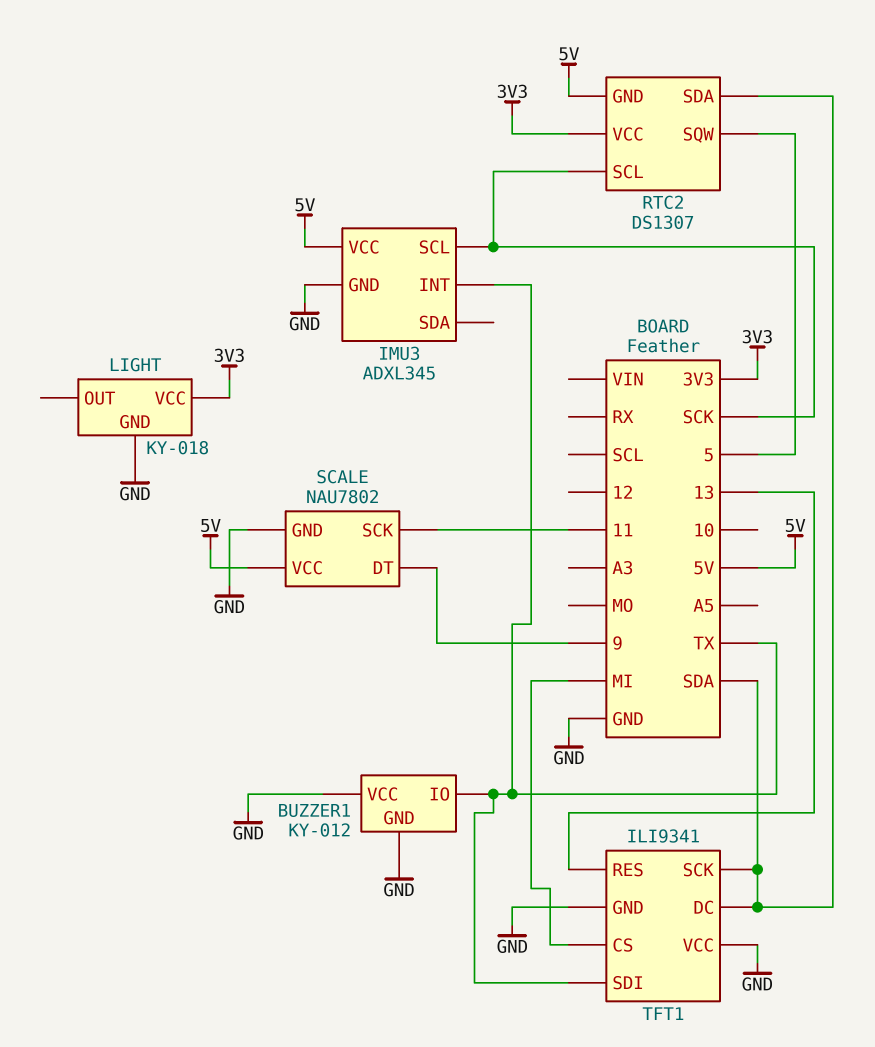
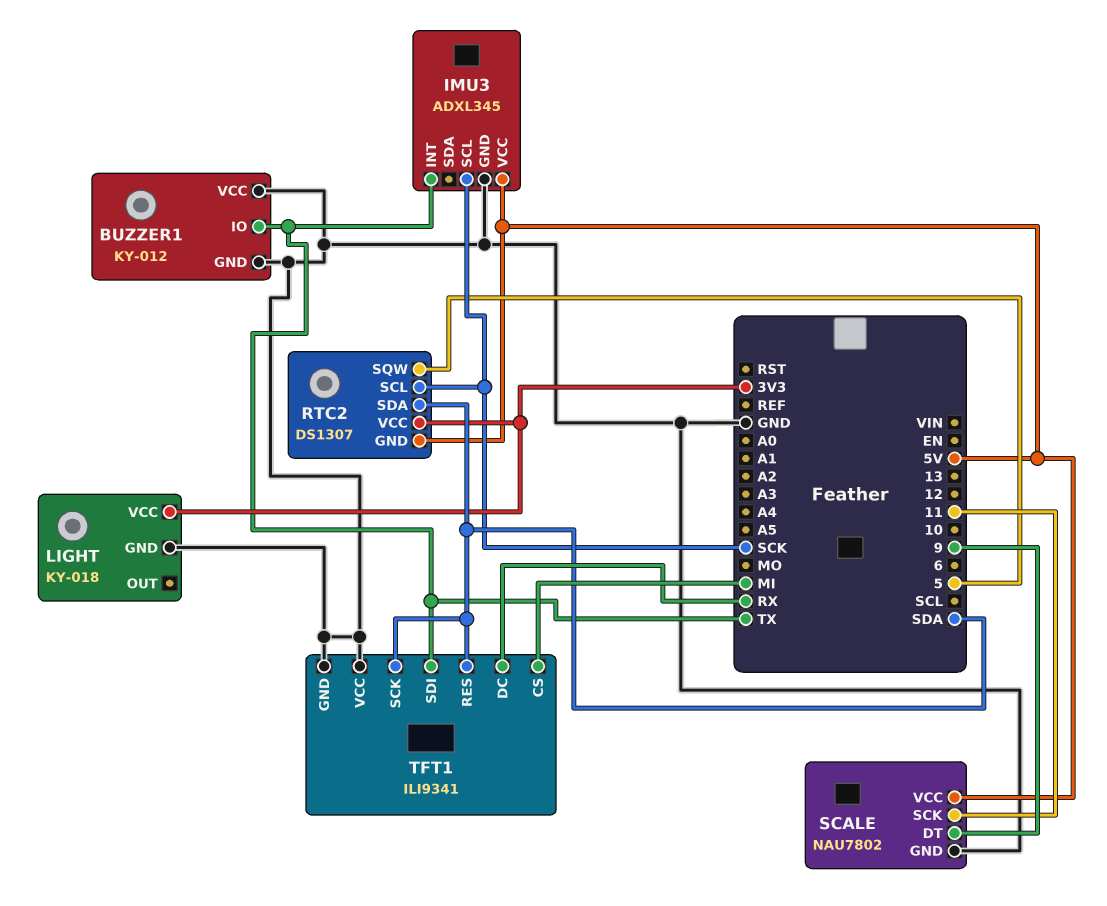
TFT1 pin DC: SDA -> RX
TFT1 pin RES: 13 -> SDA

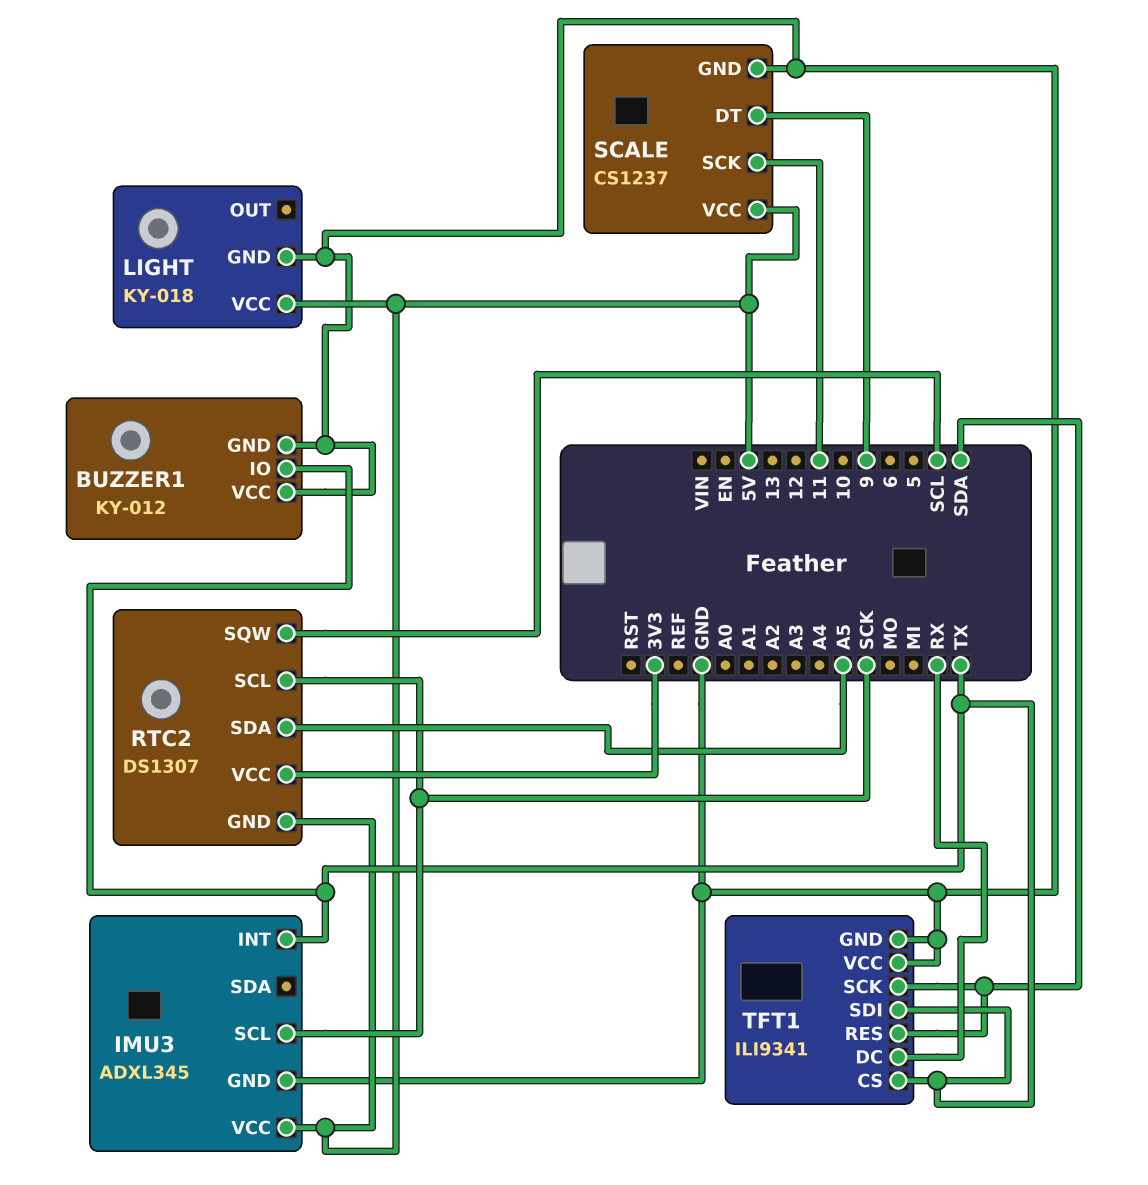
LIGHT pin VCC: 3V3 -> 5V
RTC2 pin SDA: SDA -> A5
RTC2 pin SQW: 5 -> SCL
SCALE: NAU7802 -> CS1237
TFT1 pin CS: MI -> TX

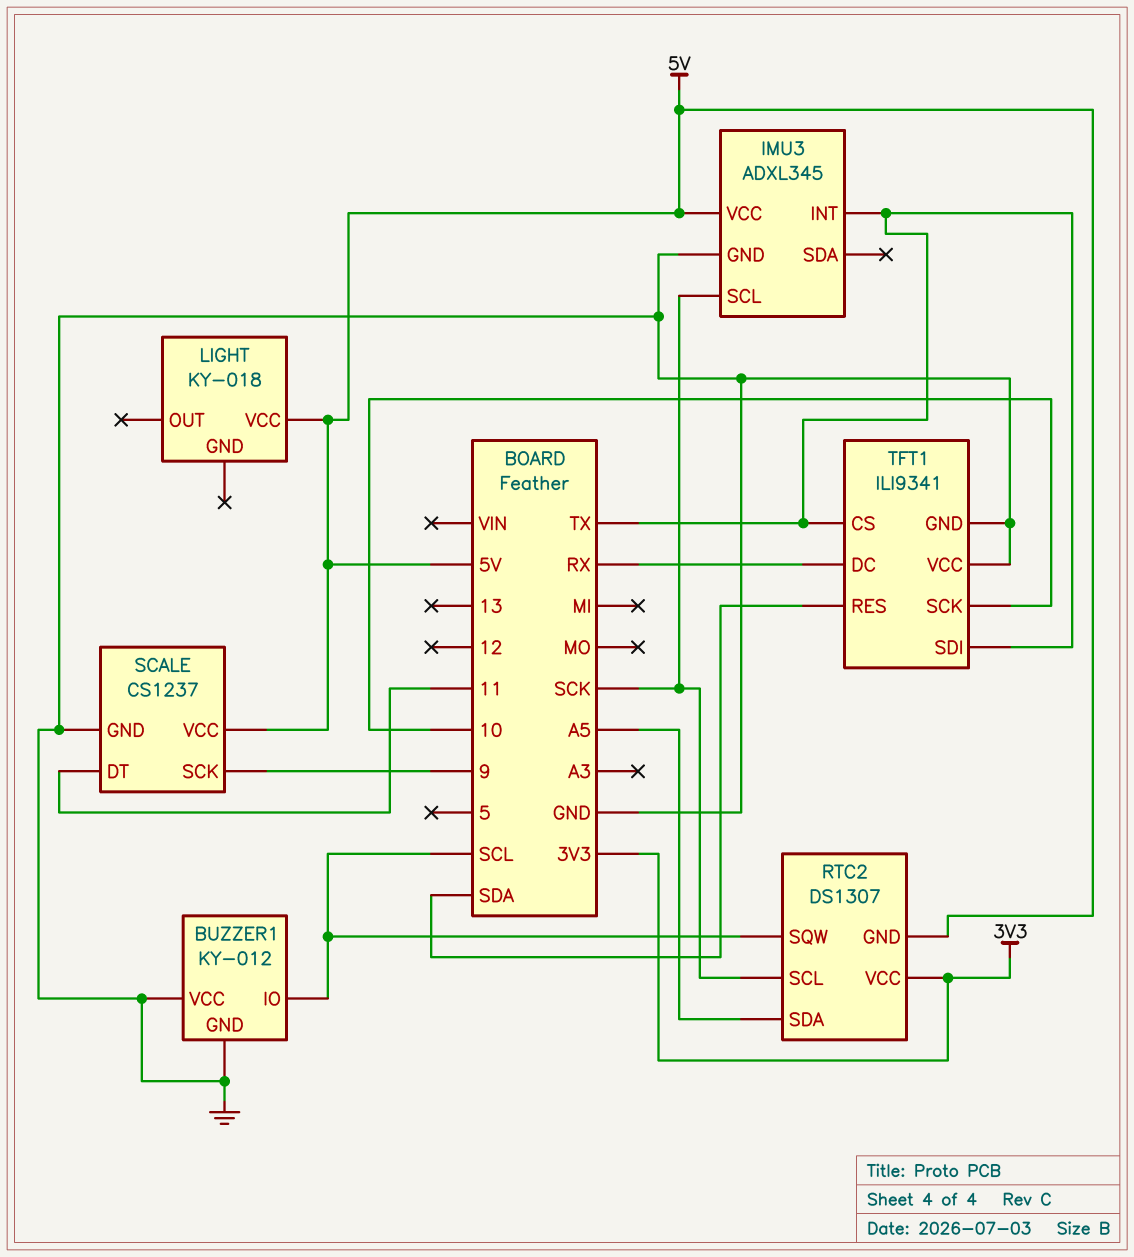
BUZZER1 pin IO: TX -> SCL
LIGHT pin GND: GND -> none
SCALE pin DT: 9 -> 11
SCALE pin SCK: 11 -> 9
TFT1 pin SCK: SDA -> 10

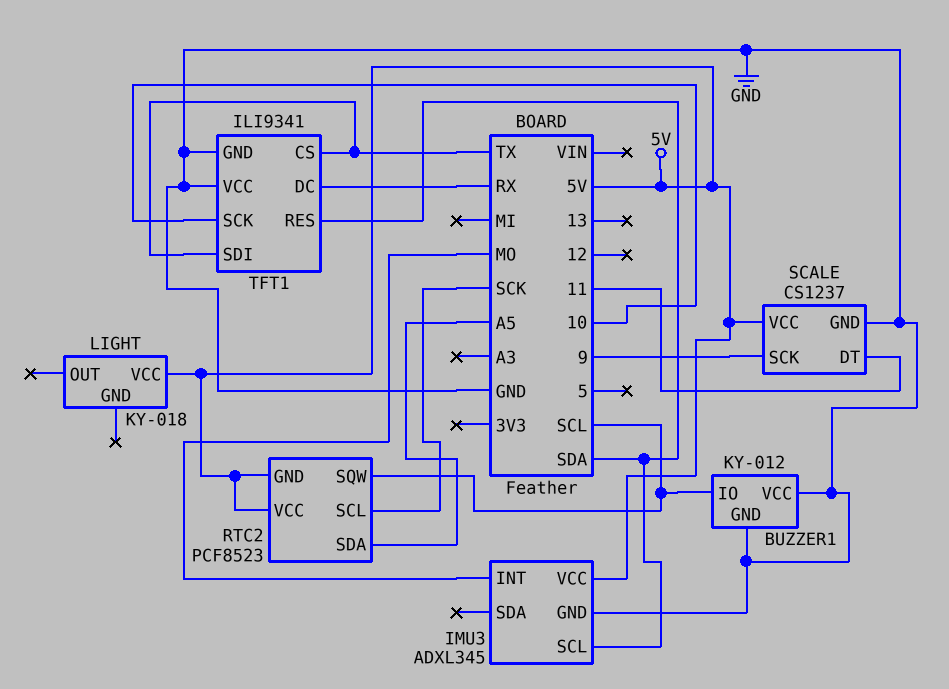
IMU3 pin INT: TX -> MO
IMU3 pin SCL: SCK -> SDA
RTC2: DS1307 -> PCF8523
RTC2 pin VCC: 3V3 -> 5V

